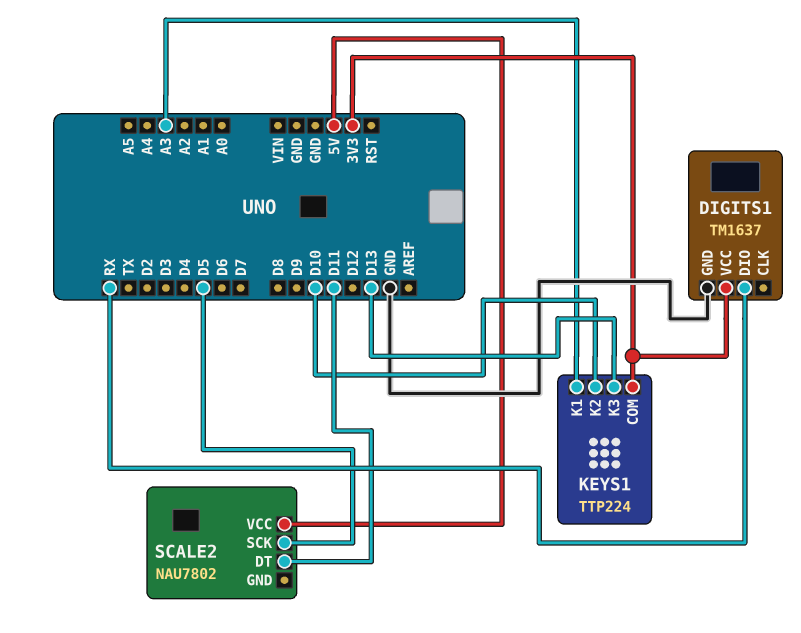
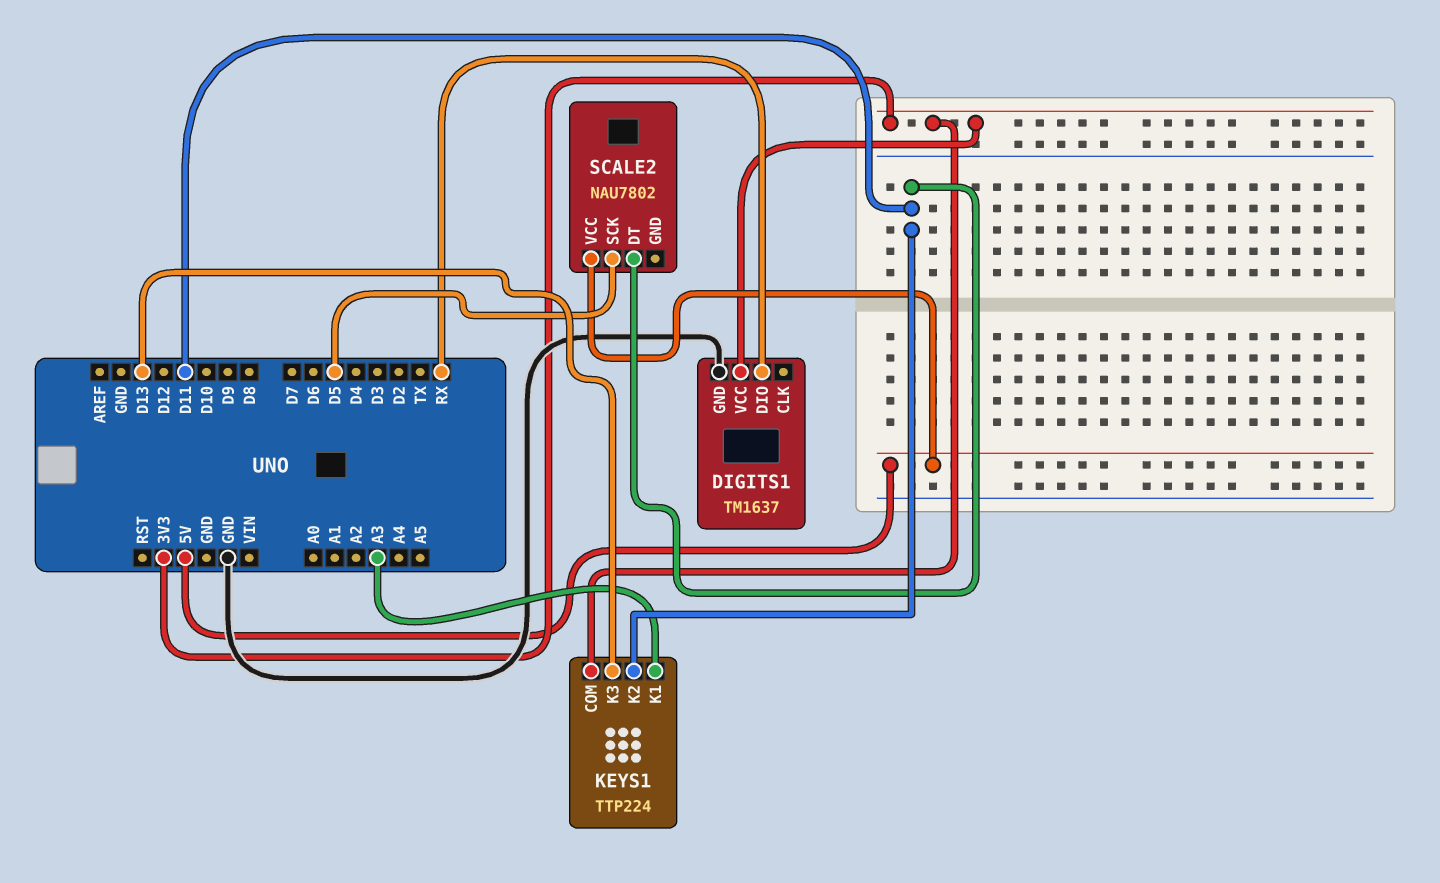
KEYS1 pin K2: D10 -> D11

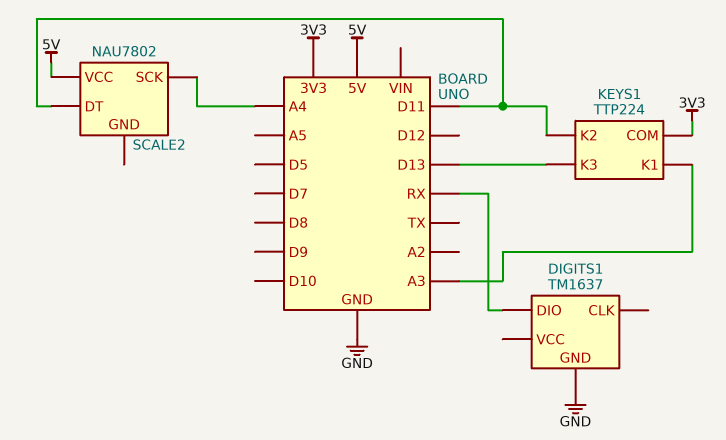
DIGITS1 pin VCC: 3V3 -> none
SCALE2 pin SCK: D5 -> A4

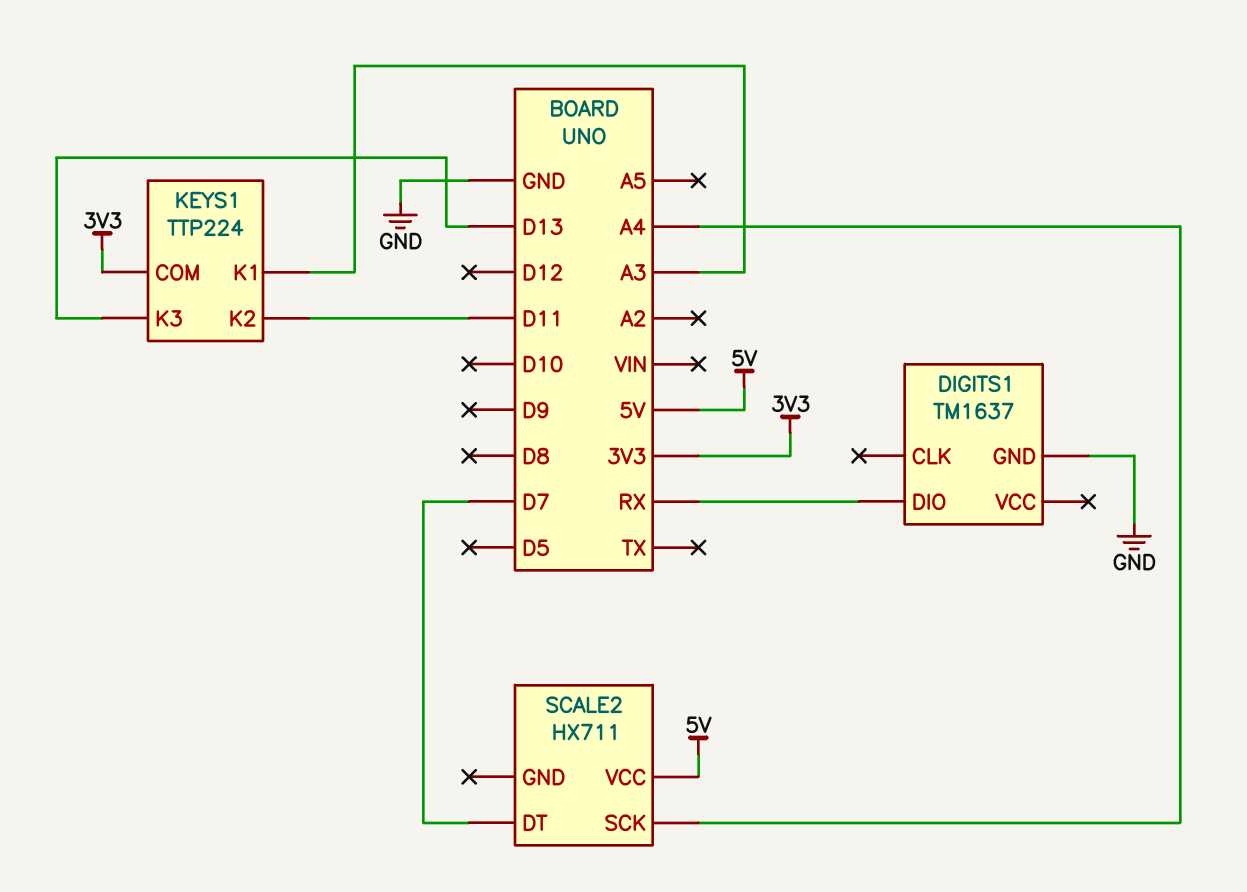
SCALE2: NAU7802 -> HX711
SCALE2 pin DT: D11 -> D7

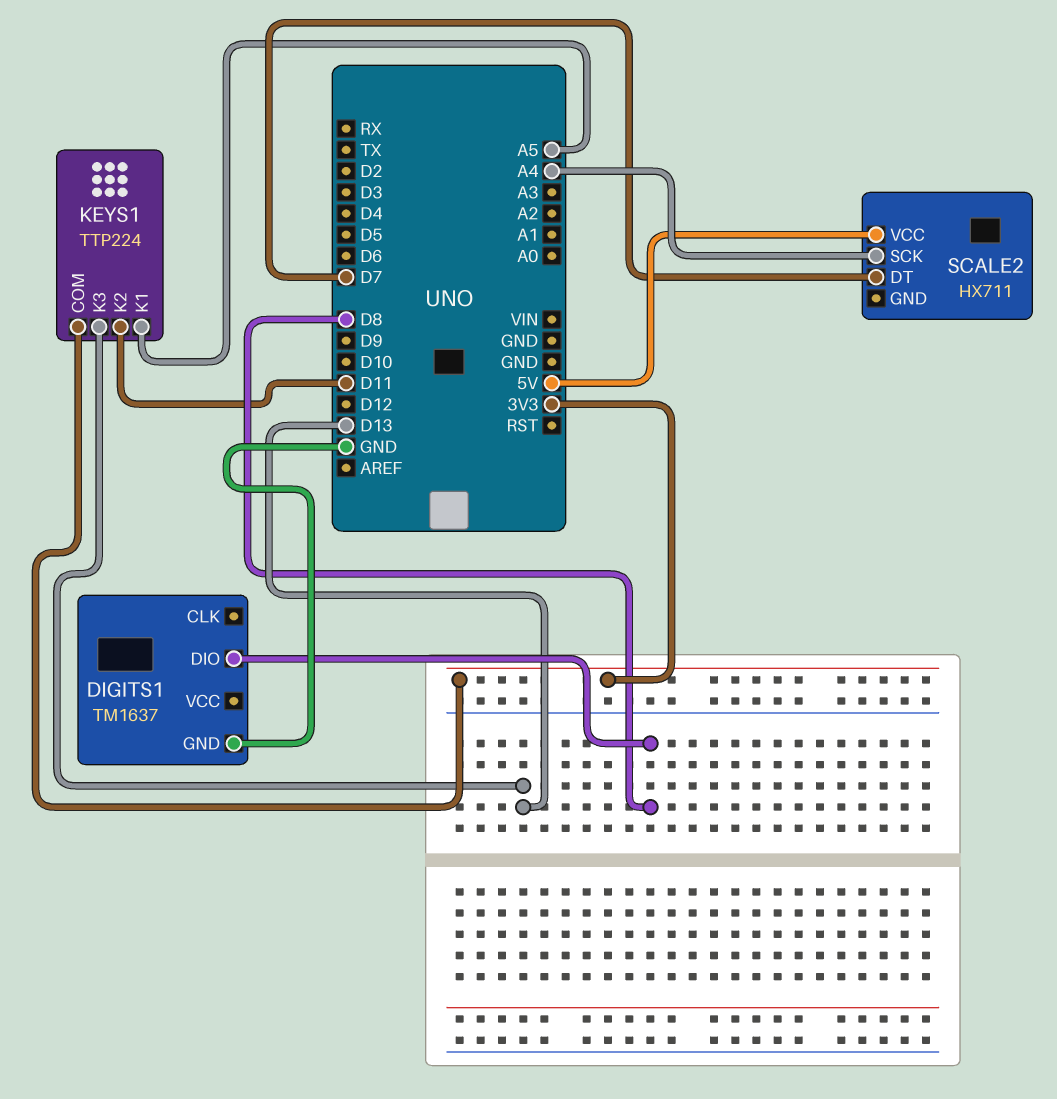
DIGITS1 pin DIO: RX -> D8
KEYS1 pin K1: A3 -> A5

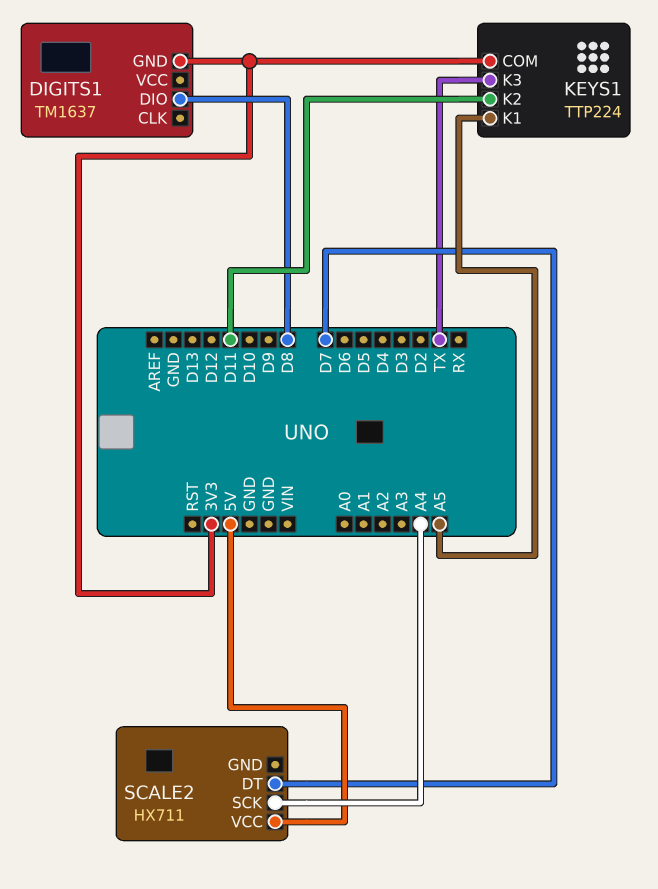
DIGITS1 pin GND: GND -> 3V3
KEYS1 pin K3: D13 -> TX

